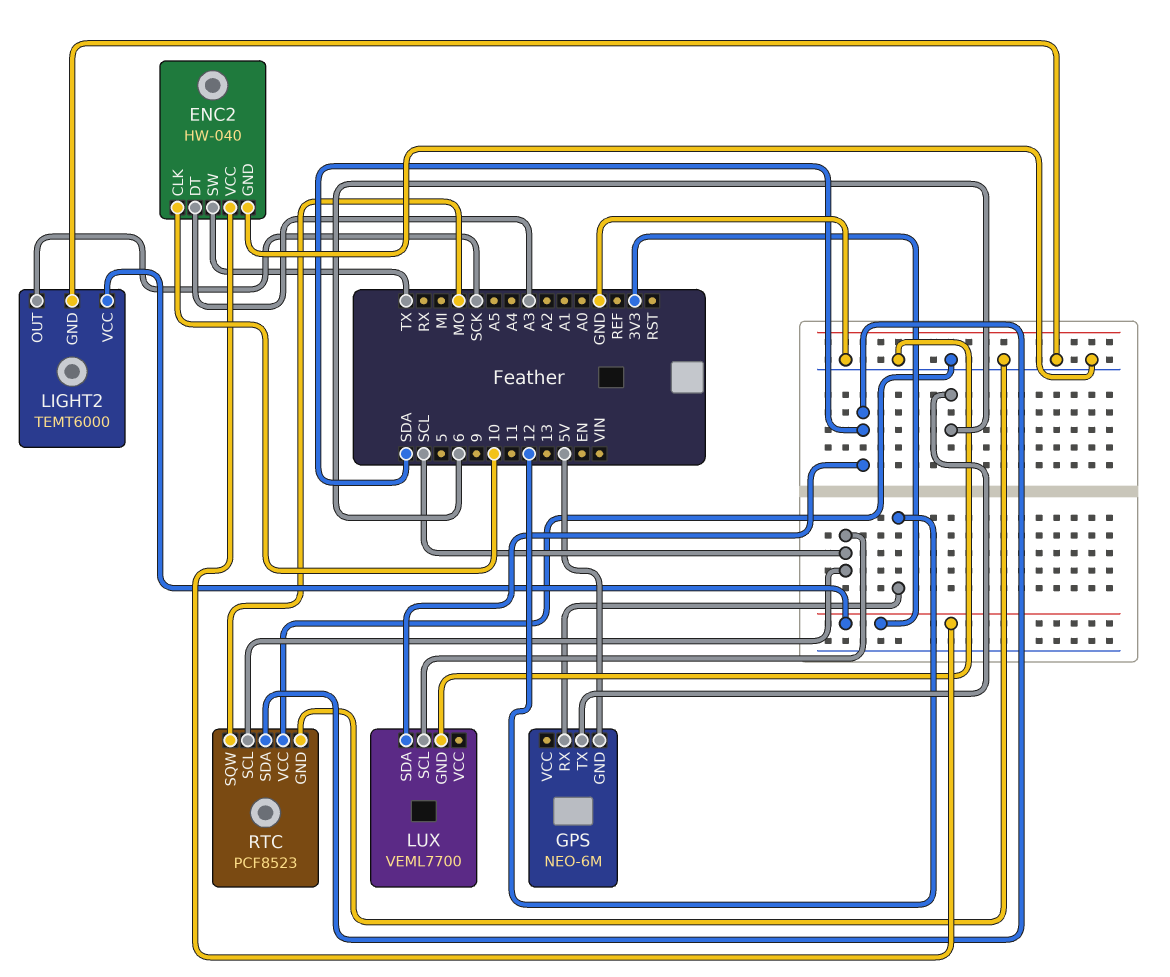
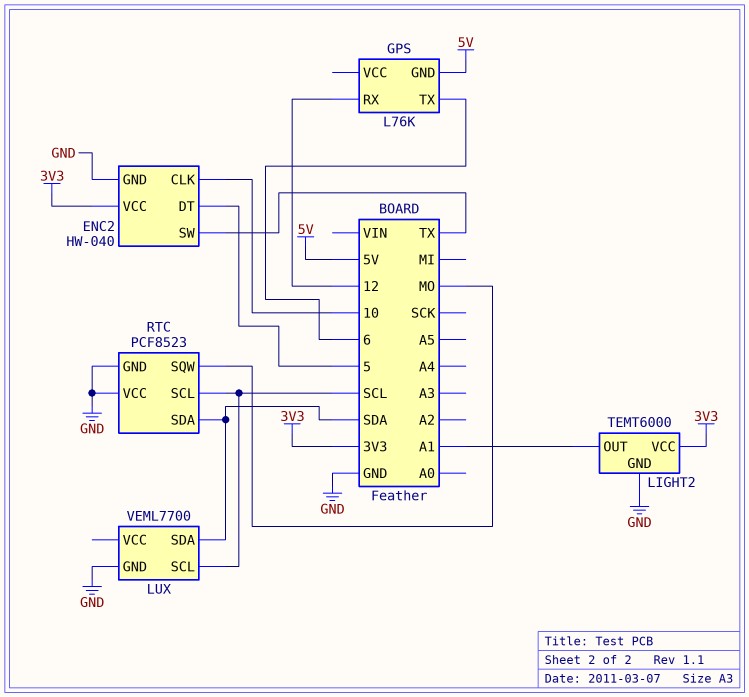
ENC2 pin DT: A3 -> 5
GPS: NEO-6M -> L76K
LIGHT2 pin OUT: SCK -> A1

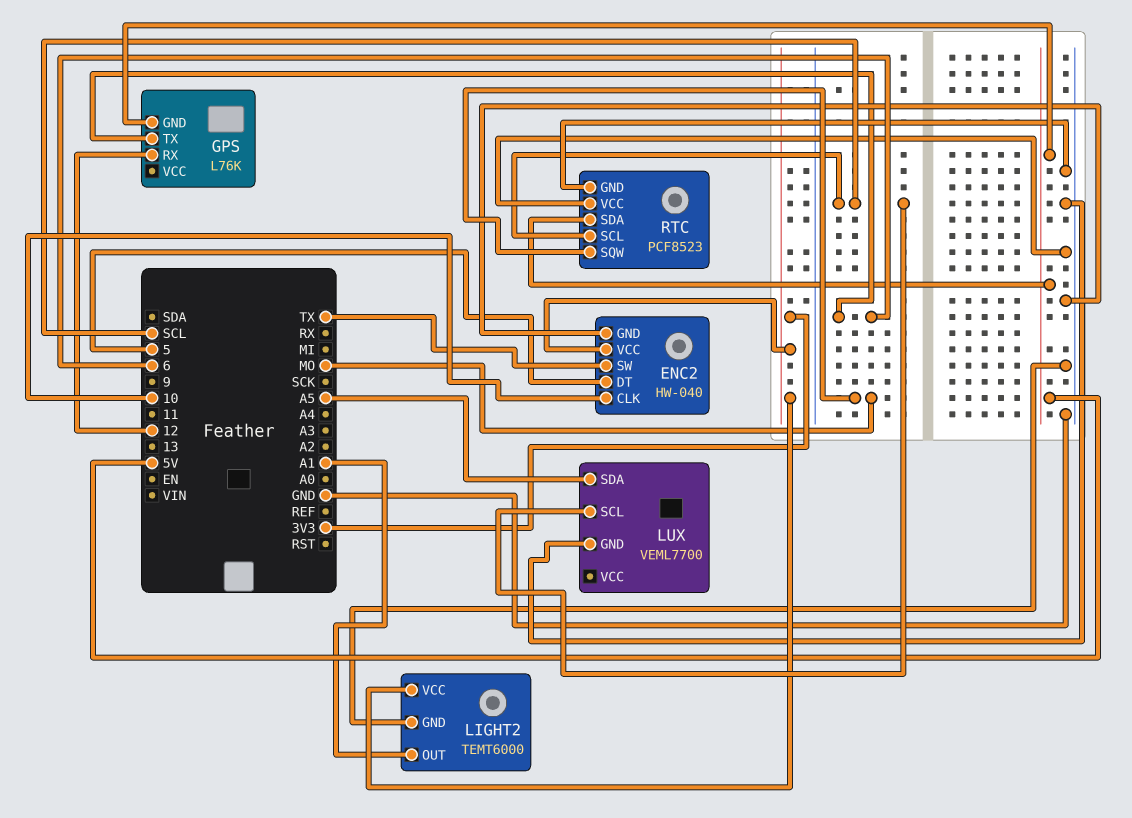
LUX pin SDA: SDA -> A5
RTC pin SDA: SDA -> 5V

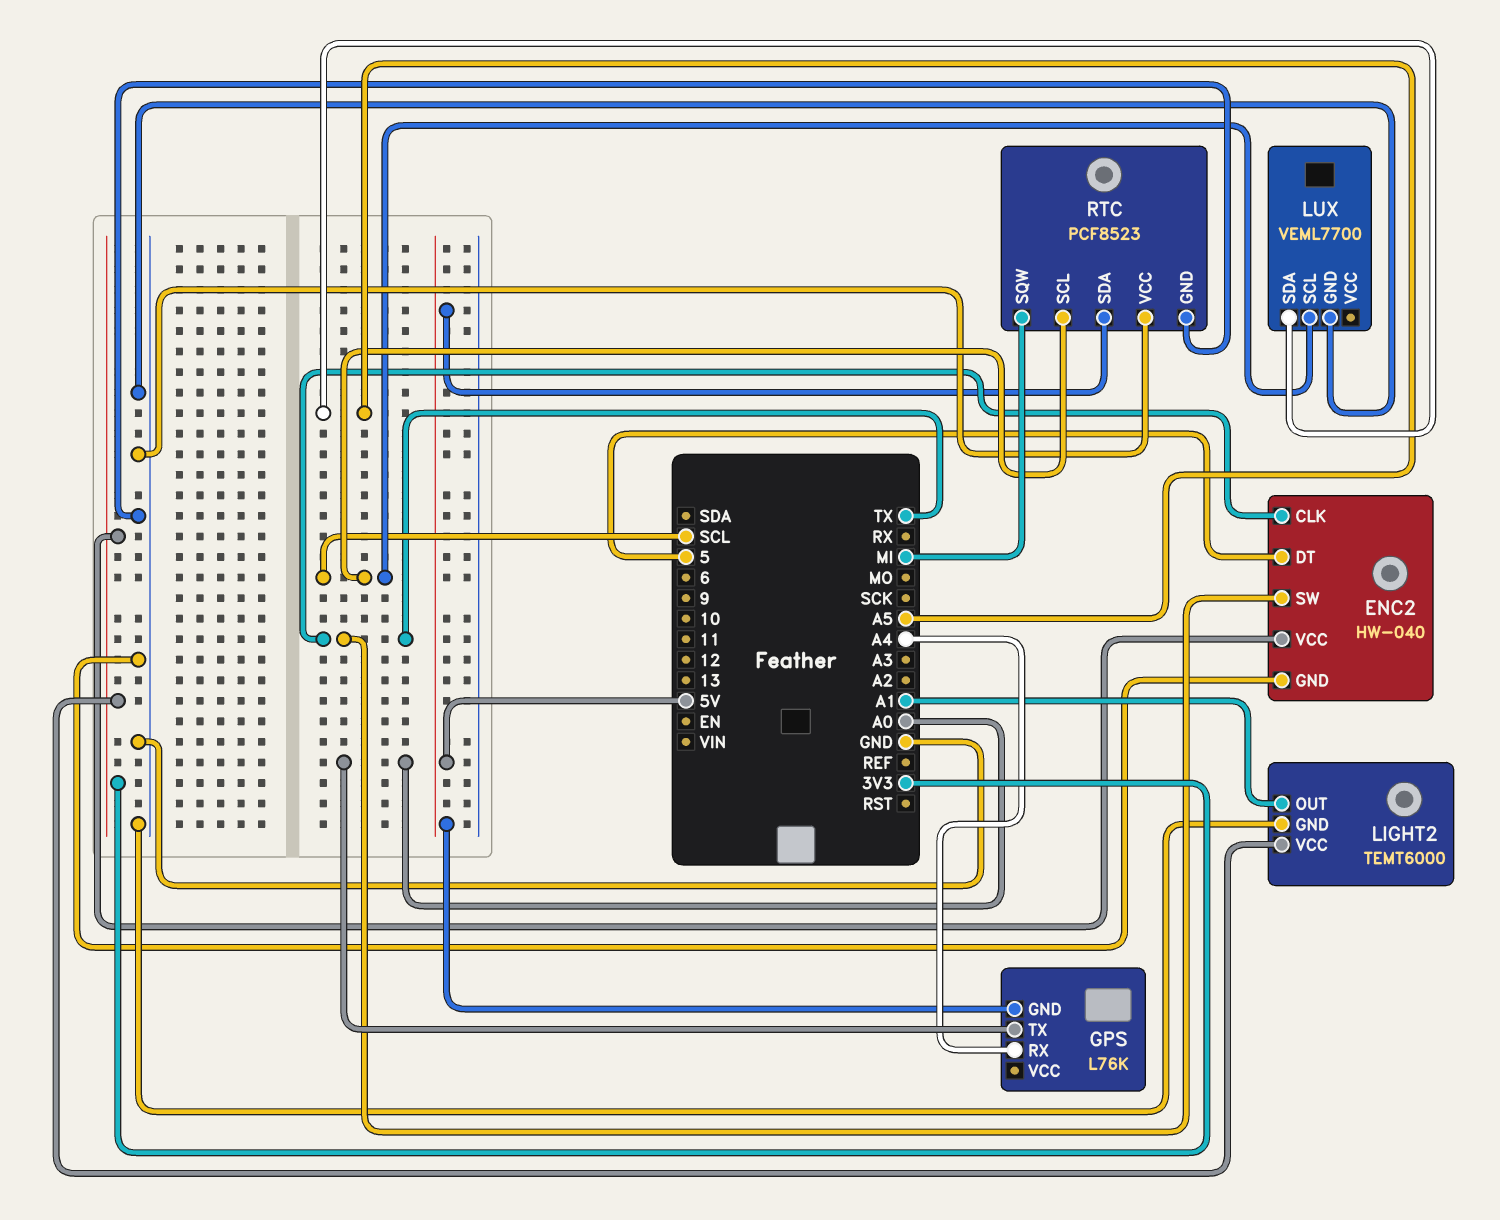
ENC2 pin CLK: 10 -> TX
GPS pin RX: 12 -> A4
GPS pin TX: 6 -> A0
RTC pin SQW: MO -> MI

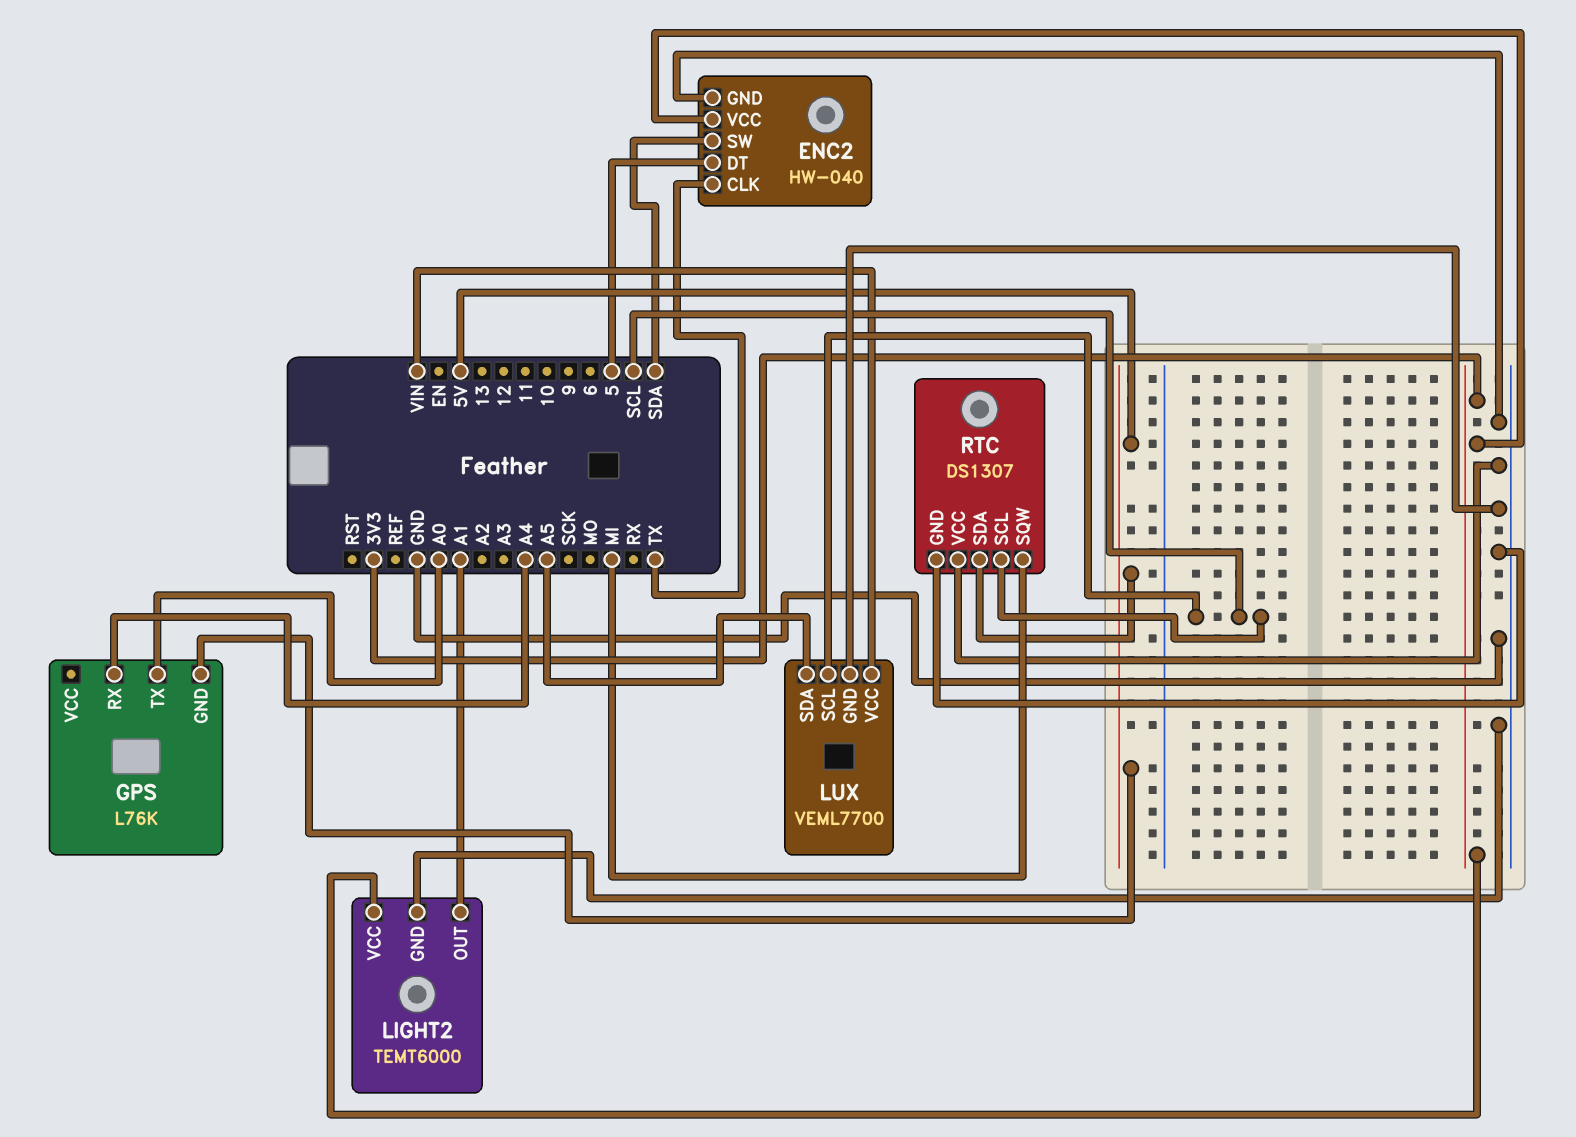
ENC2 pin SW: TX -> SDA
LUX pin VCC: none -> VIN
RTC: PCF8523 -> DS1307

